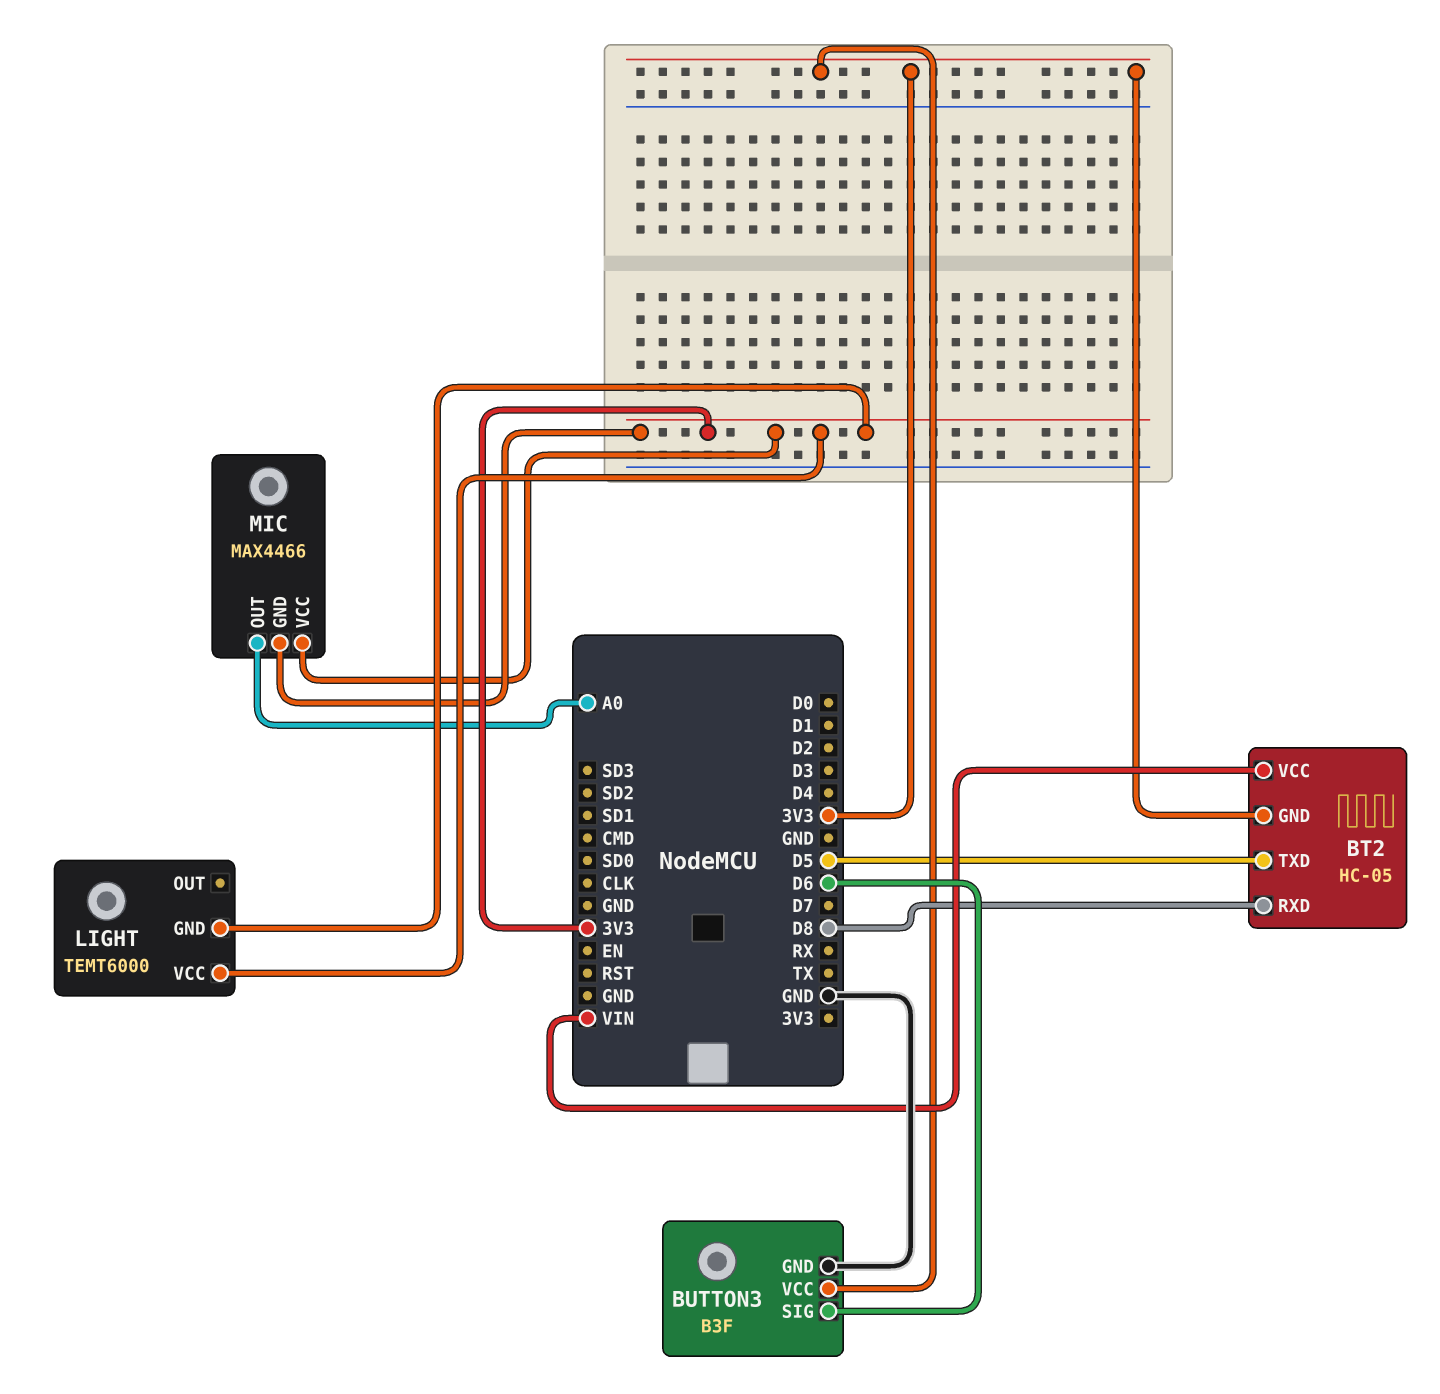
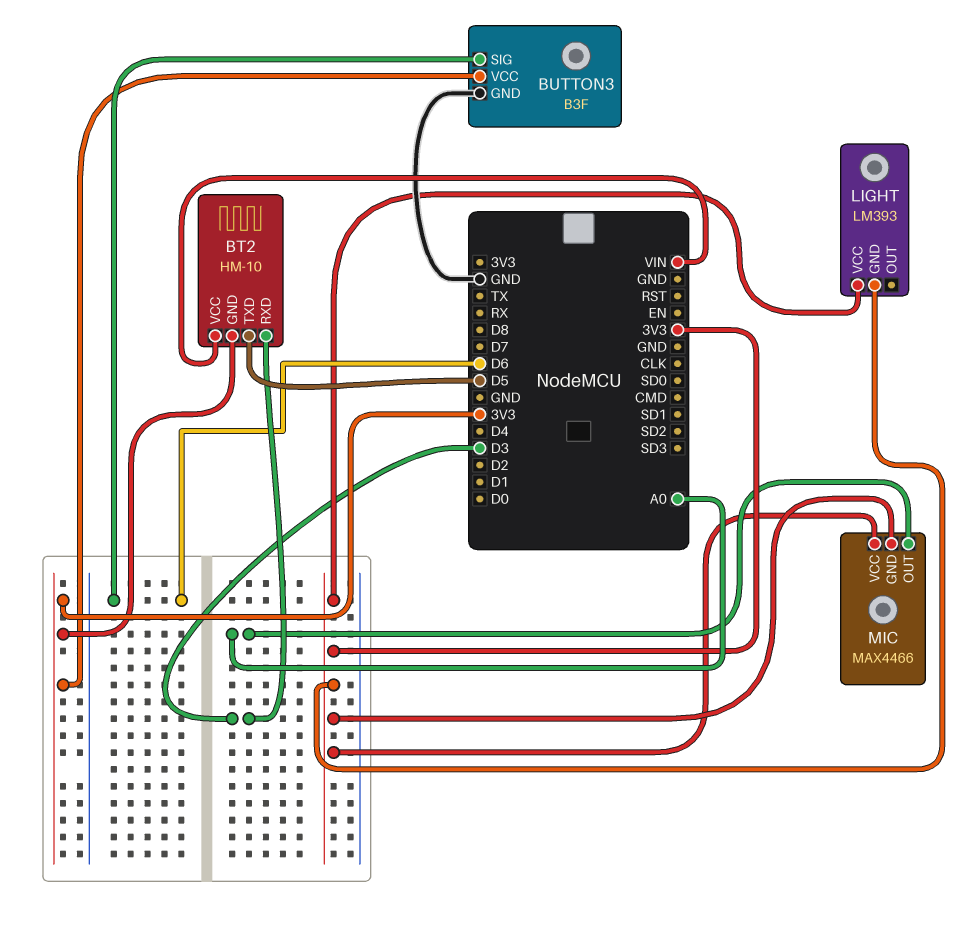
BT2: HC-05 -> HM-10
BT2 pin RXD: D8 -> D3
LIGHT: TEMT6000 -> LM393

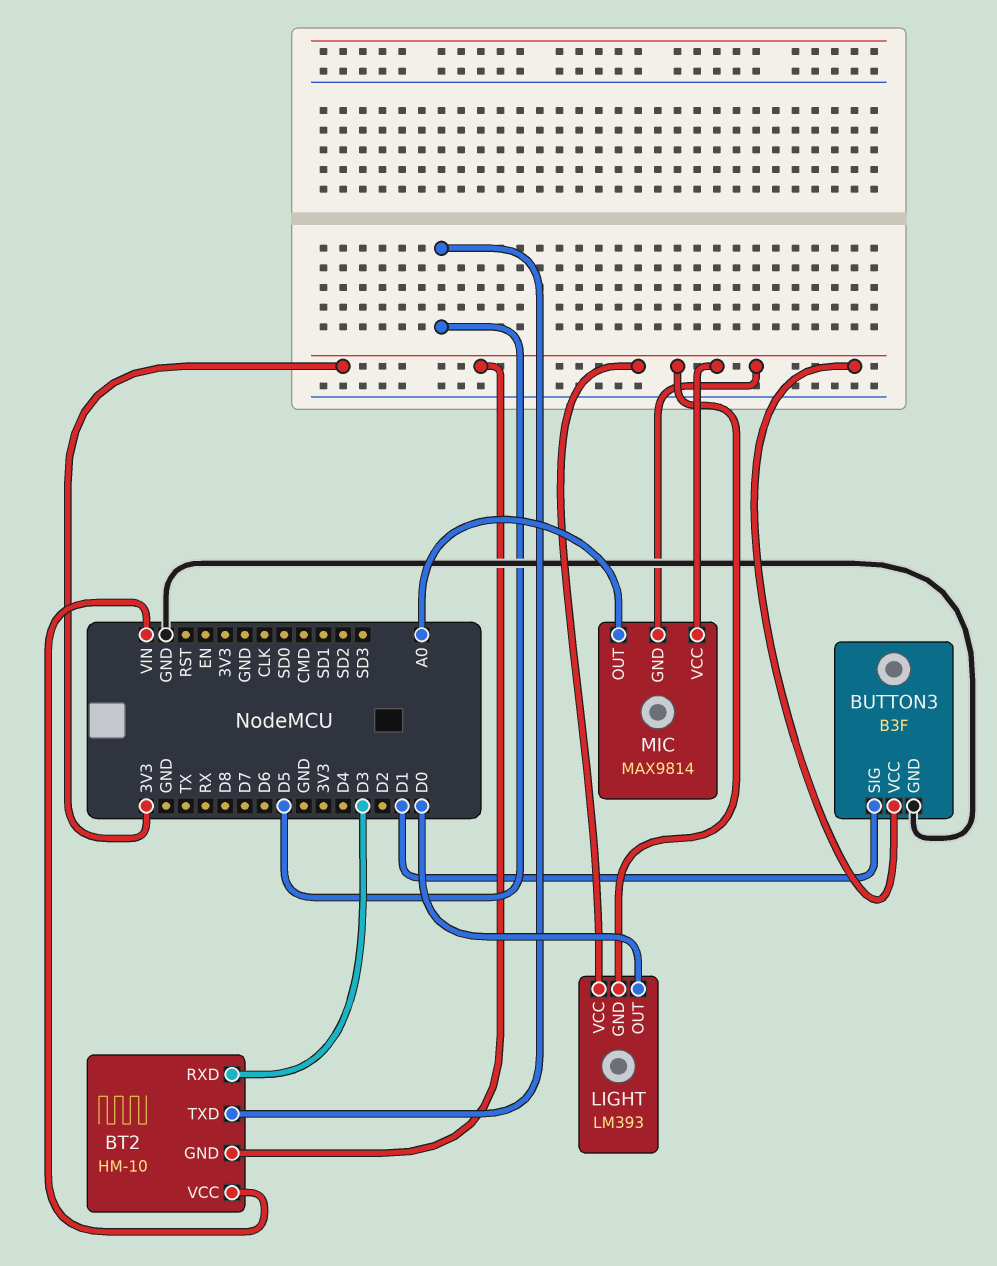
BUTTON3 pin SIG: D6 -> D1
LIGHT pin OUT: none -> D0
MIC: MAX4466 -> MAX9814

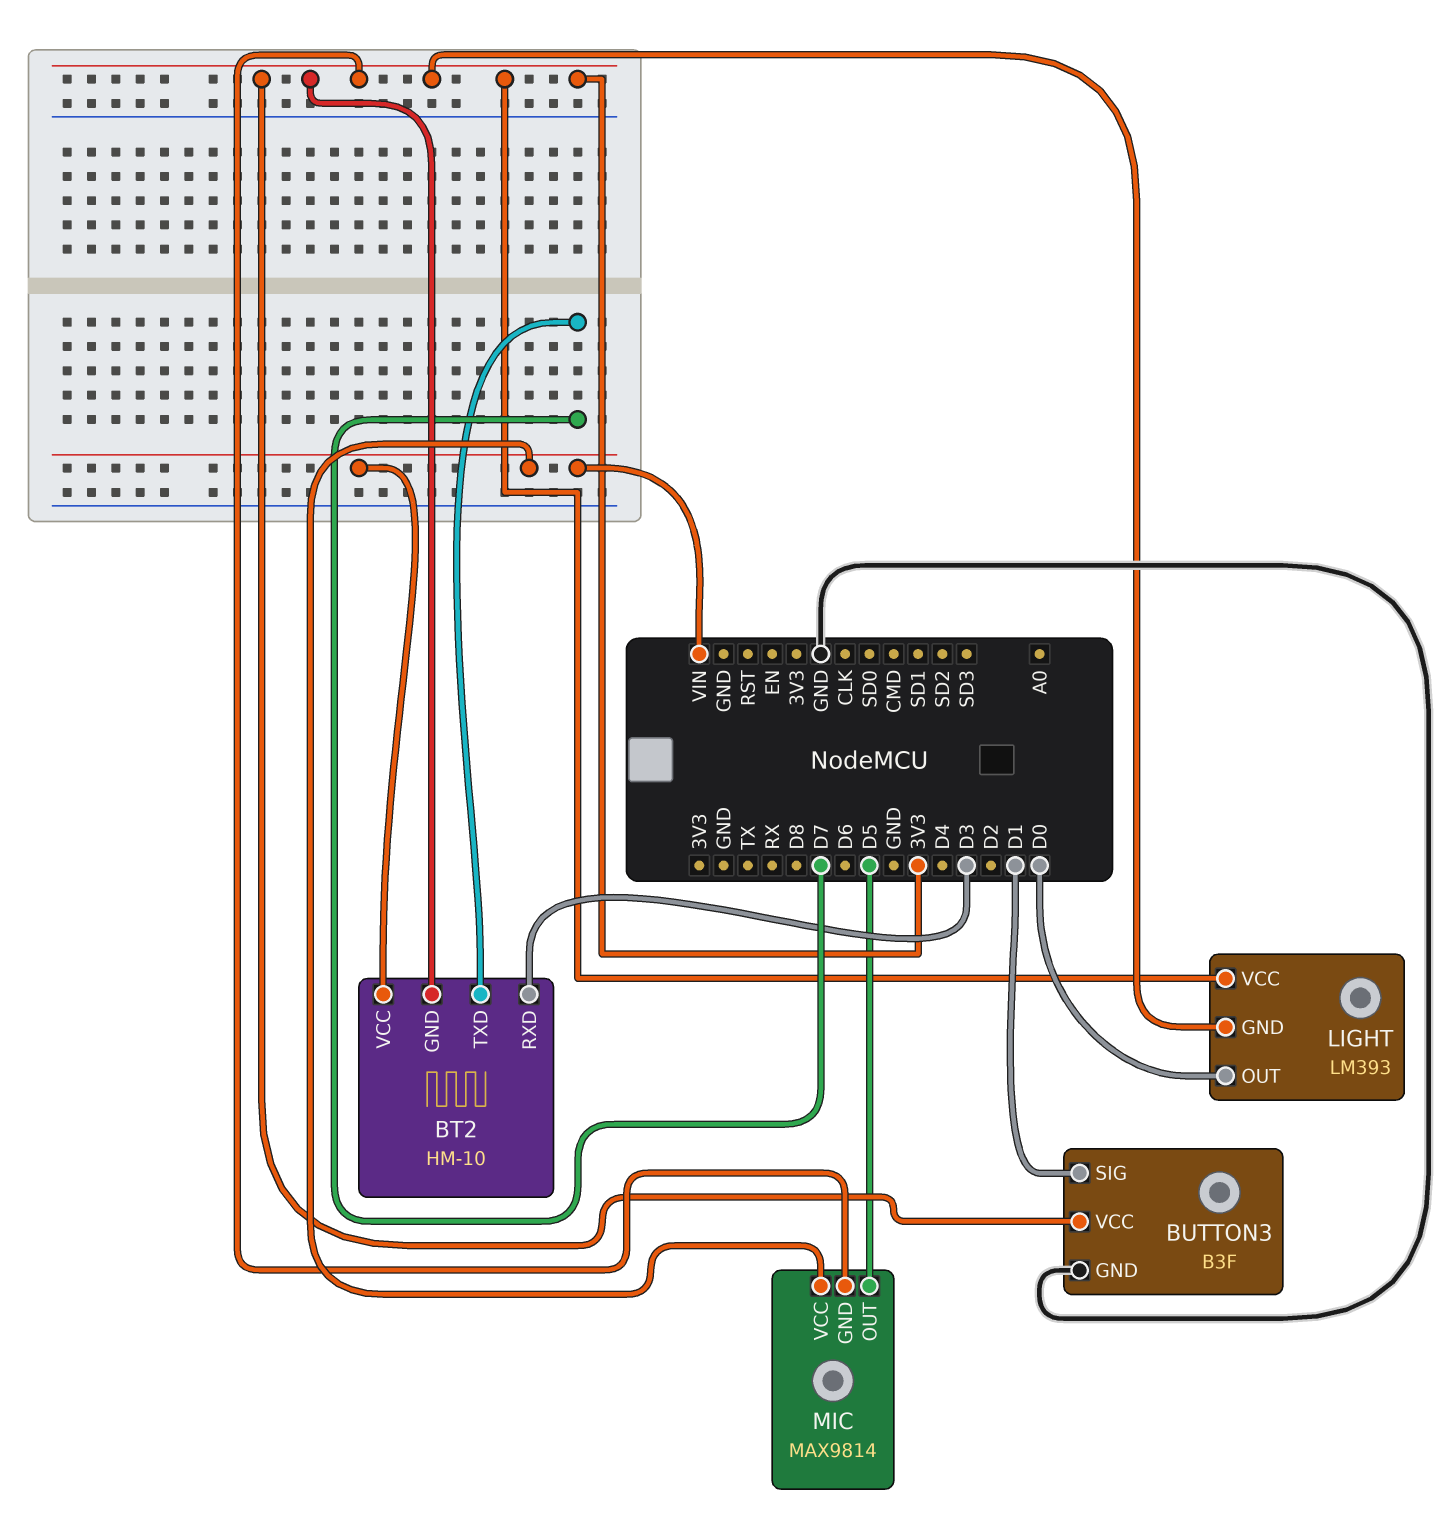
BT2 pin TXD: D5 -> D7
MIC pin OUT: A0 -> D5
MIC pin VCC: 3V3 -> VIN

